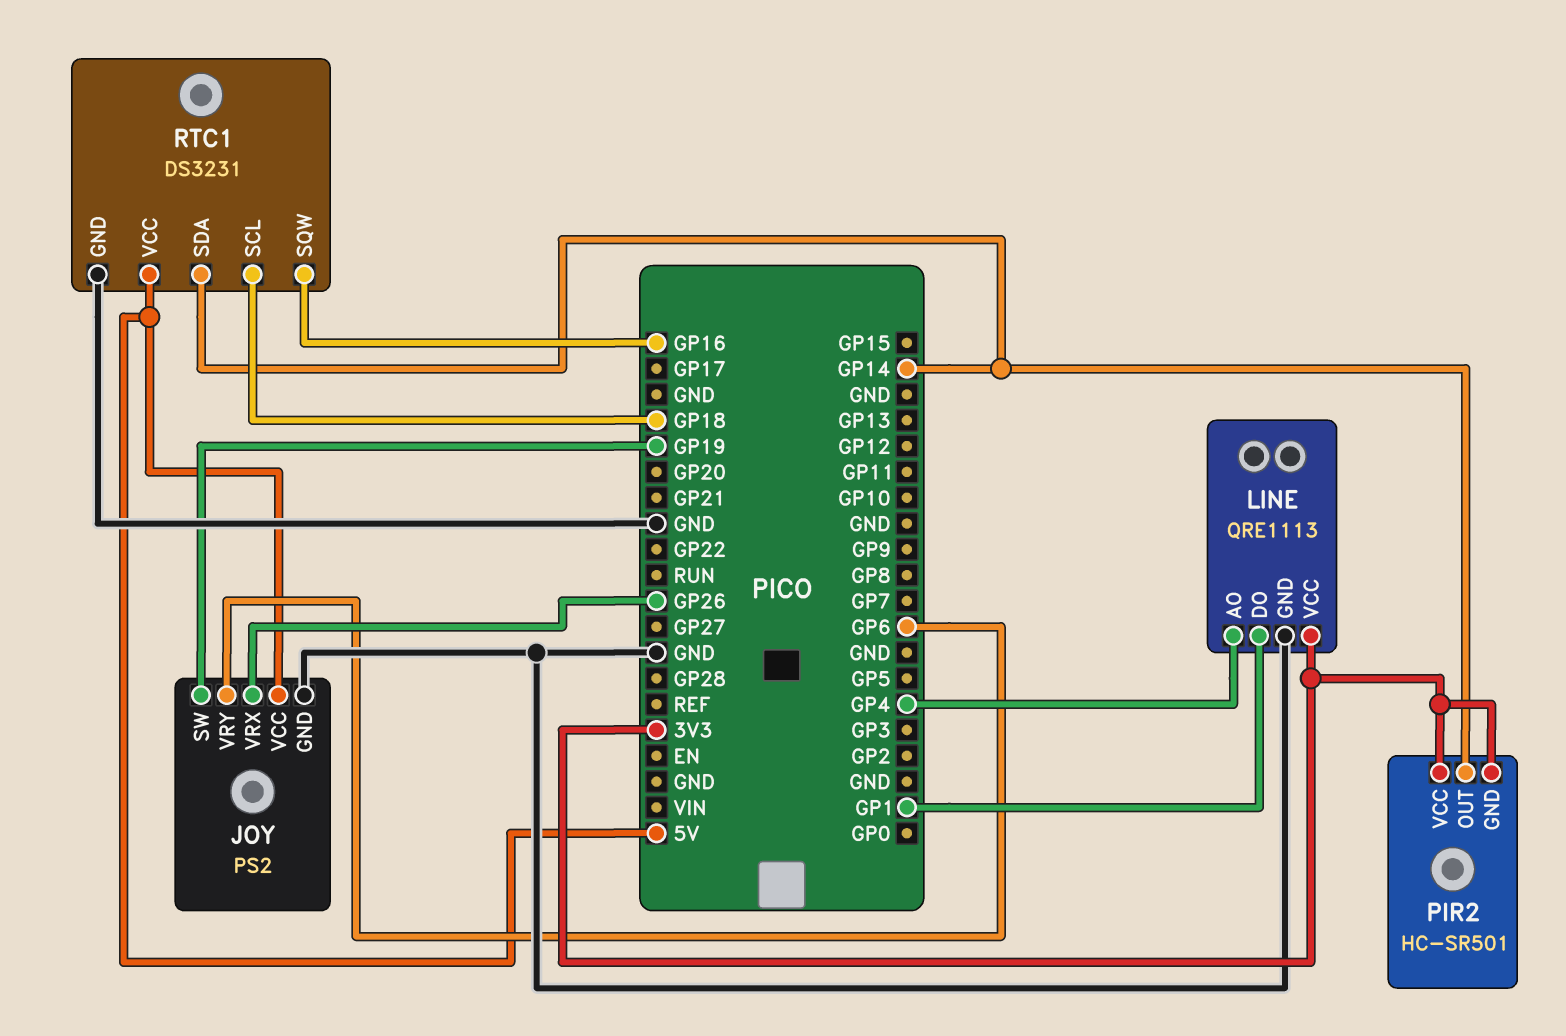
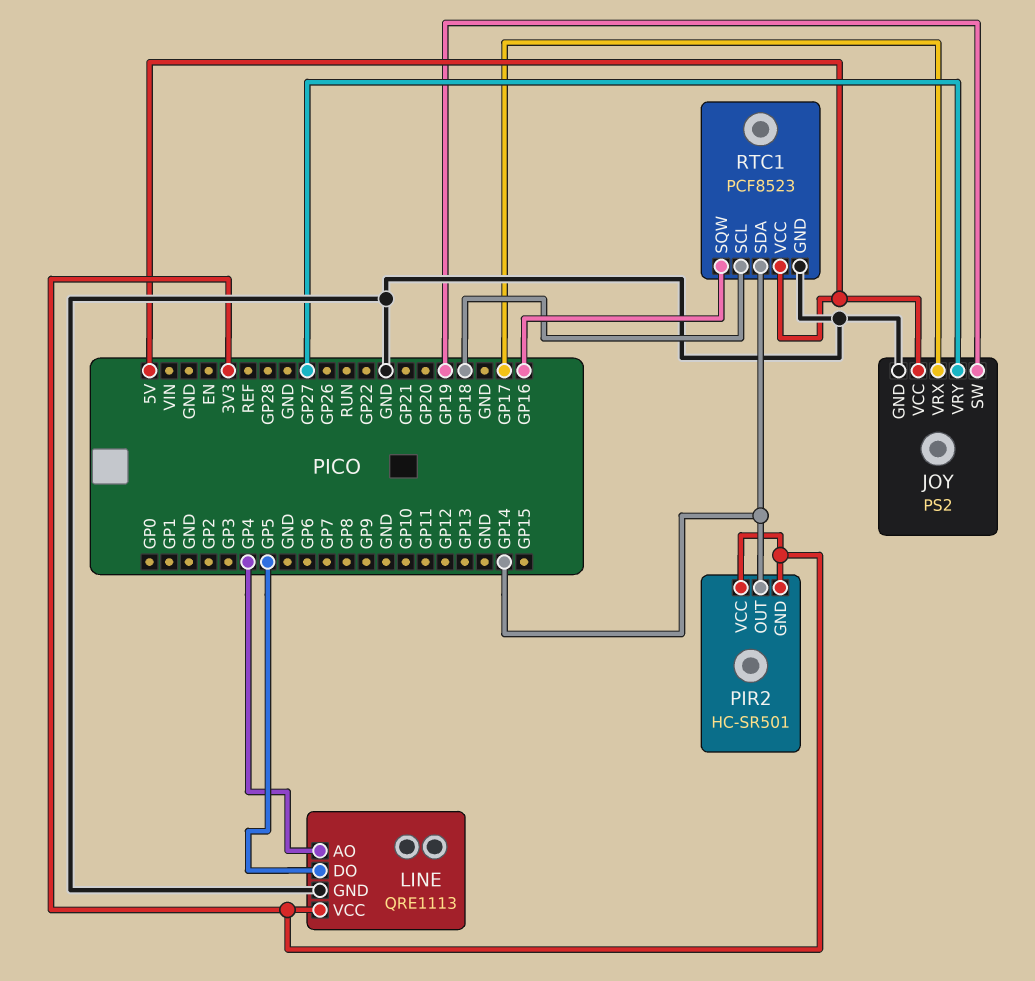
JOY pin VRX: GP26 -> GP17
JOY pin VRY: GP6 -> GP27
LINE pin DO: GP1 -> GP5
RTC1: DS3231 -> PCF8523

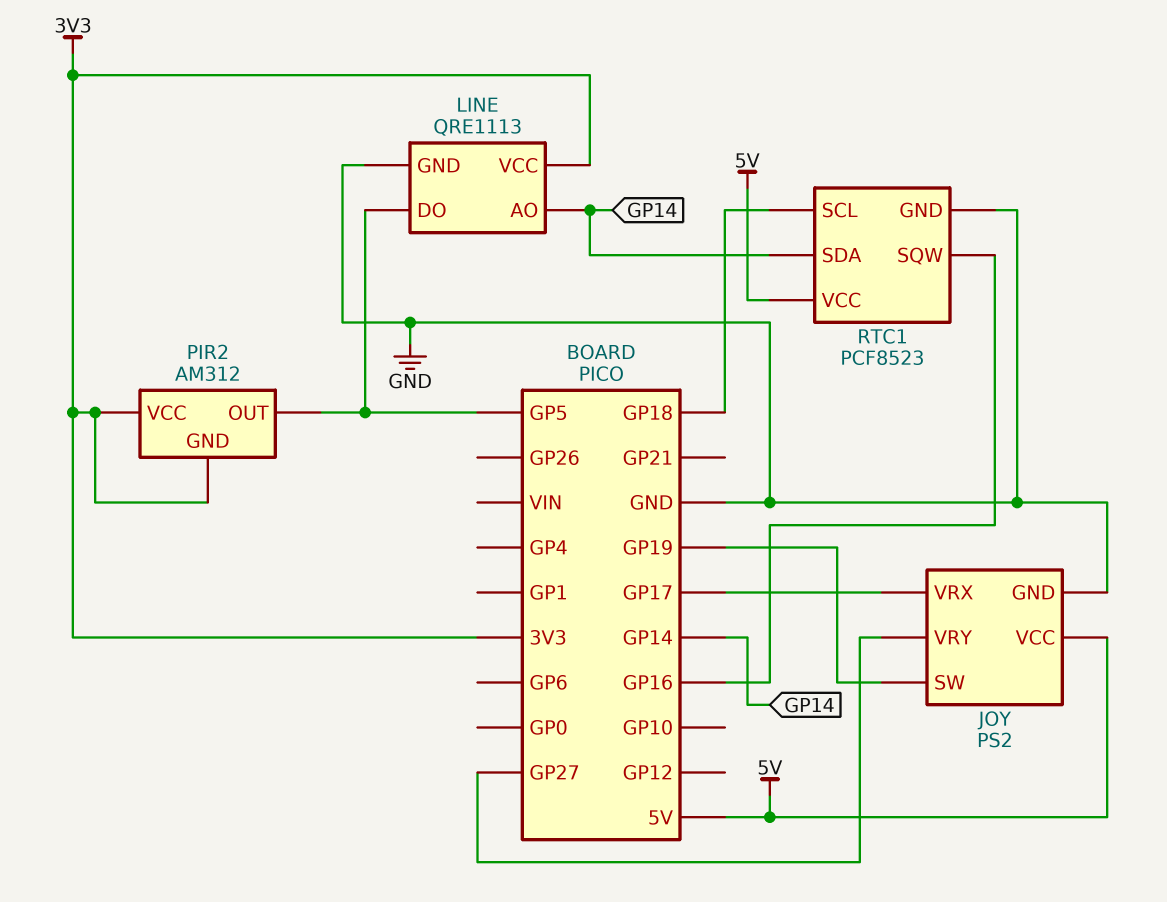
LINE pin AO: GP4 -> GP14
PIR2: HC-SR501 -> AM312
PIR2 pin OUT: GP14 -> GP5

